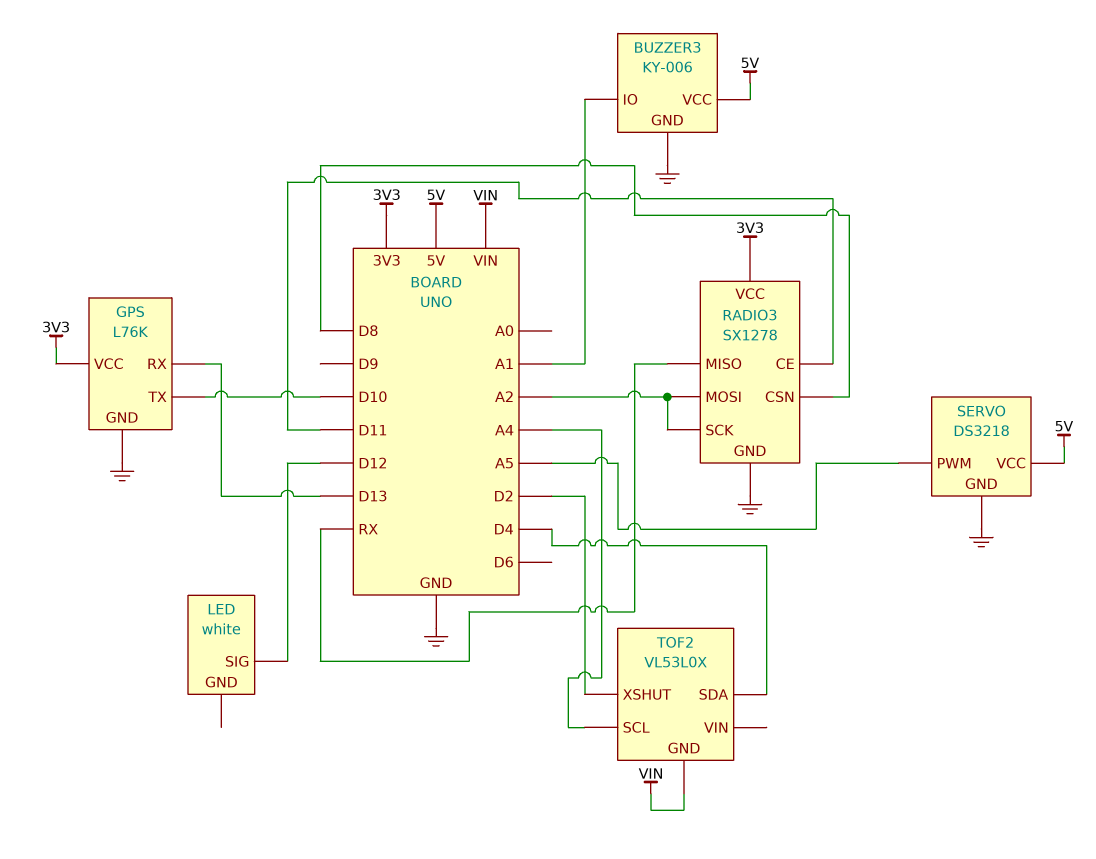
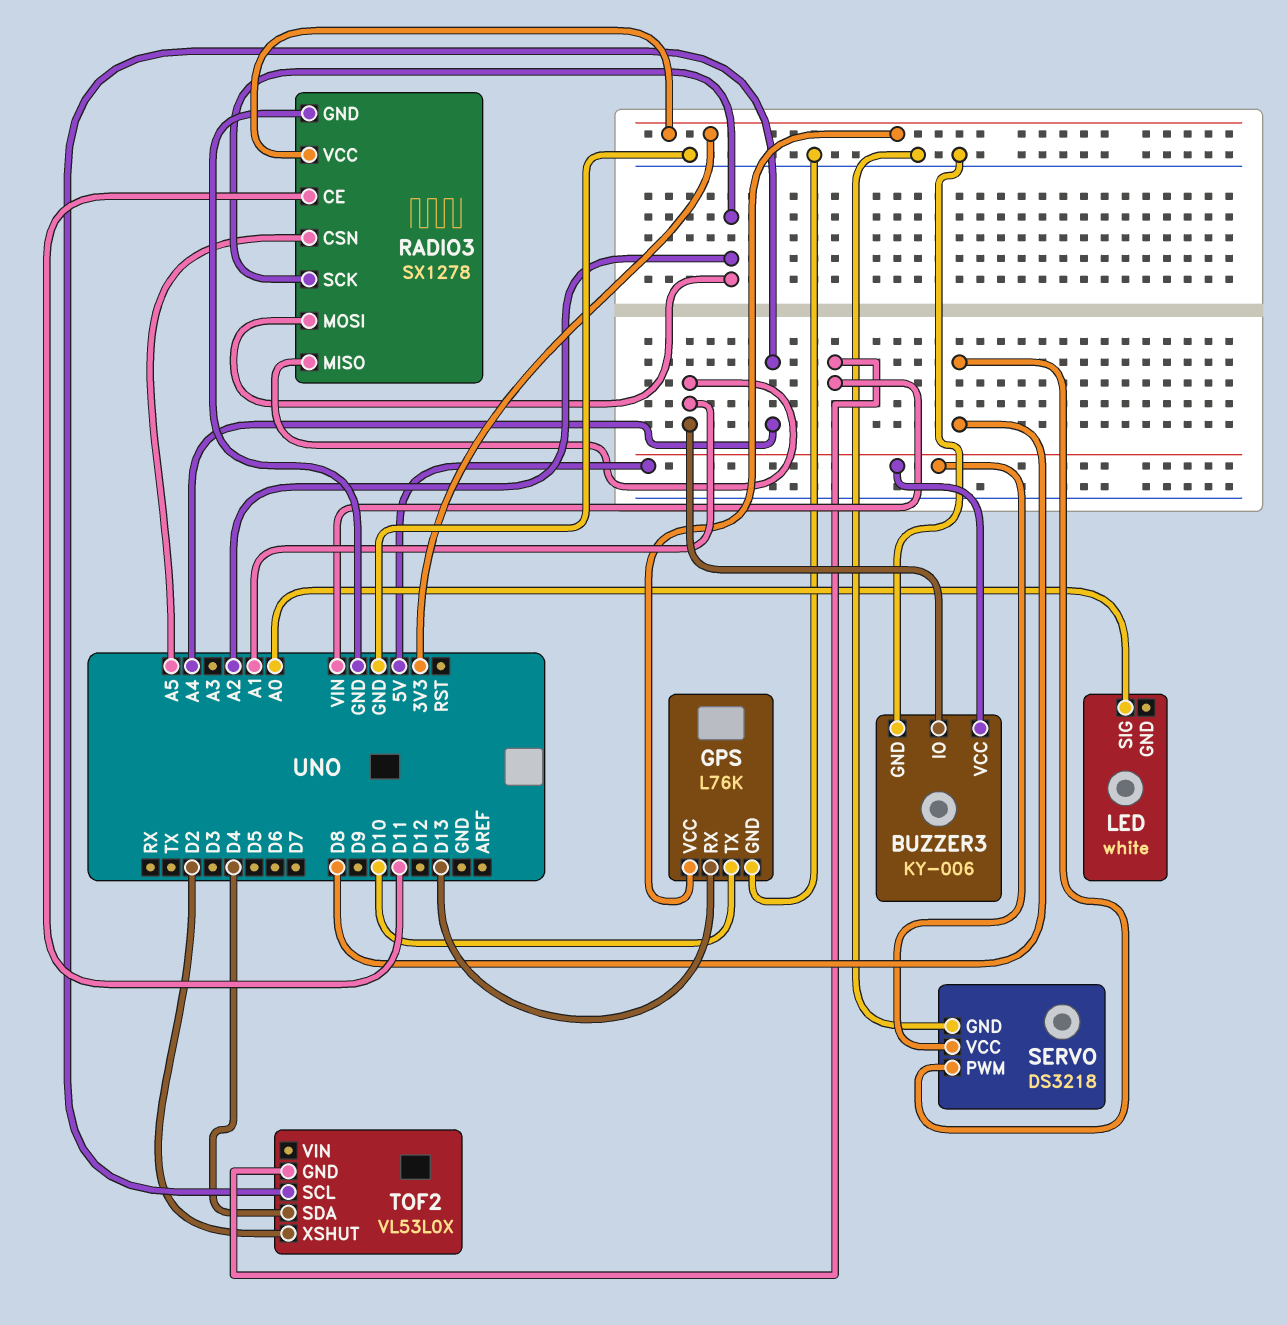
LED pin SIG: D12 -> A0
RADIO3 pin CSN: D8 -> A5
RADIO3 pin MISO: RX -> A1
SERVO pin PWM: A5 -> D8

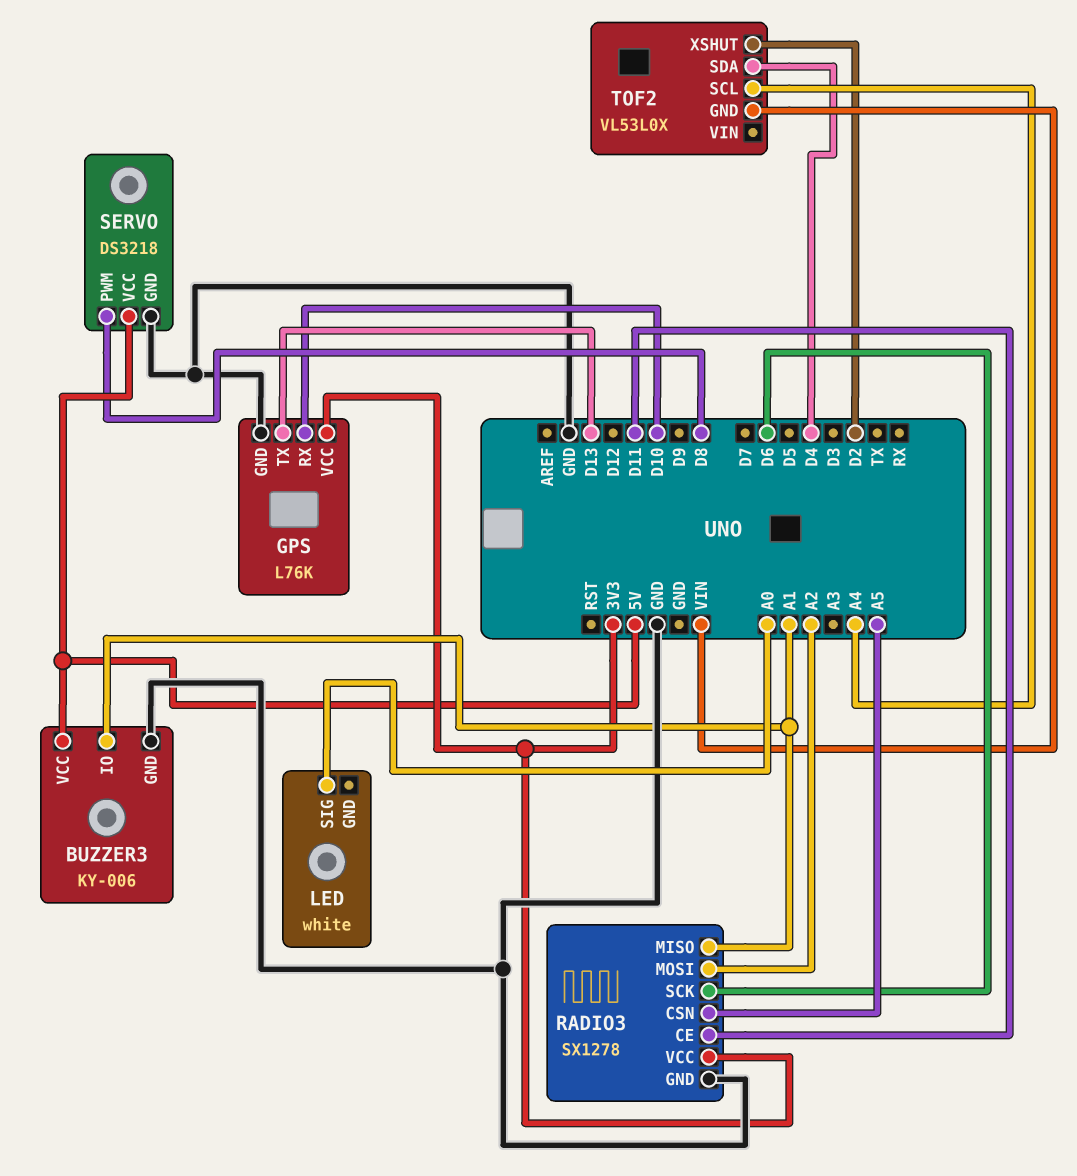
GPS pin RX: D13 -> D10
GPS pin TX: D10 -> D13
RADIO3 pin SCK: A2 -> D6

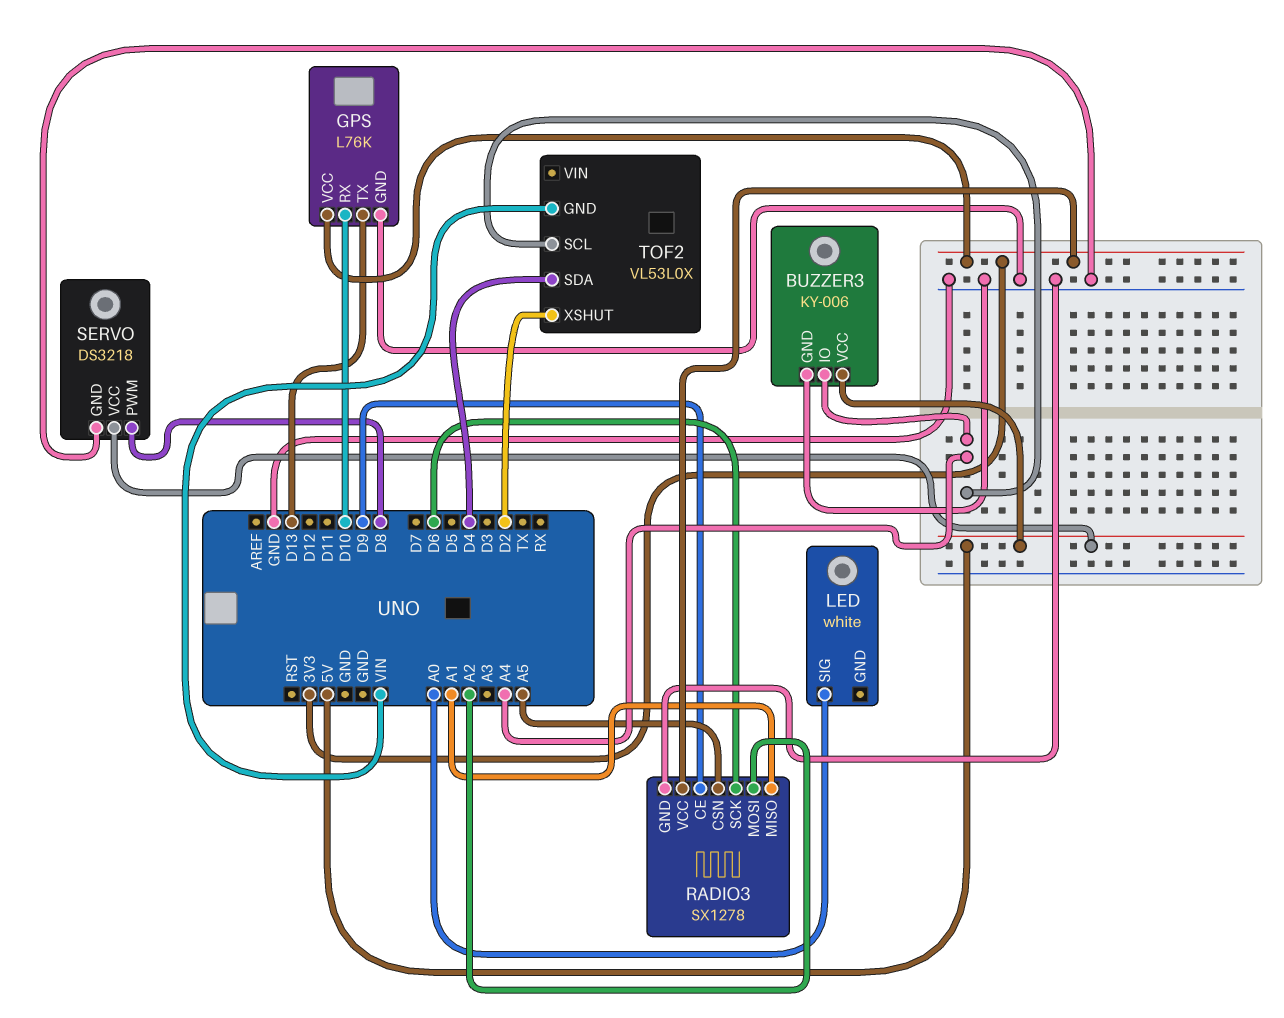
BUZZER3 pin IO: A1 -> A4
RADIO3 pin CE: D11 -> D9

